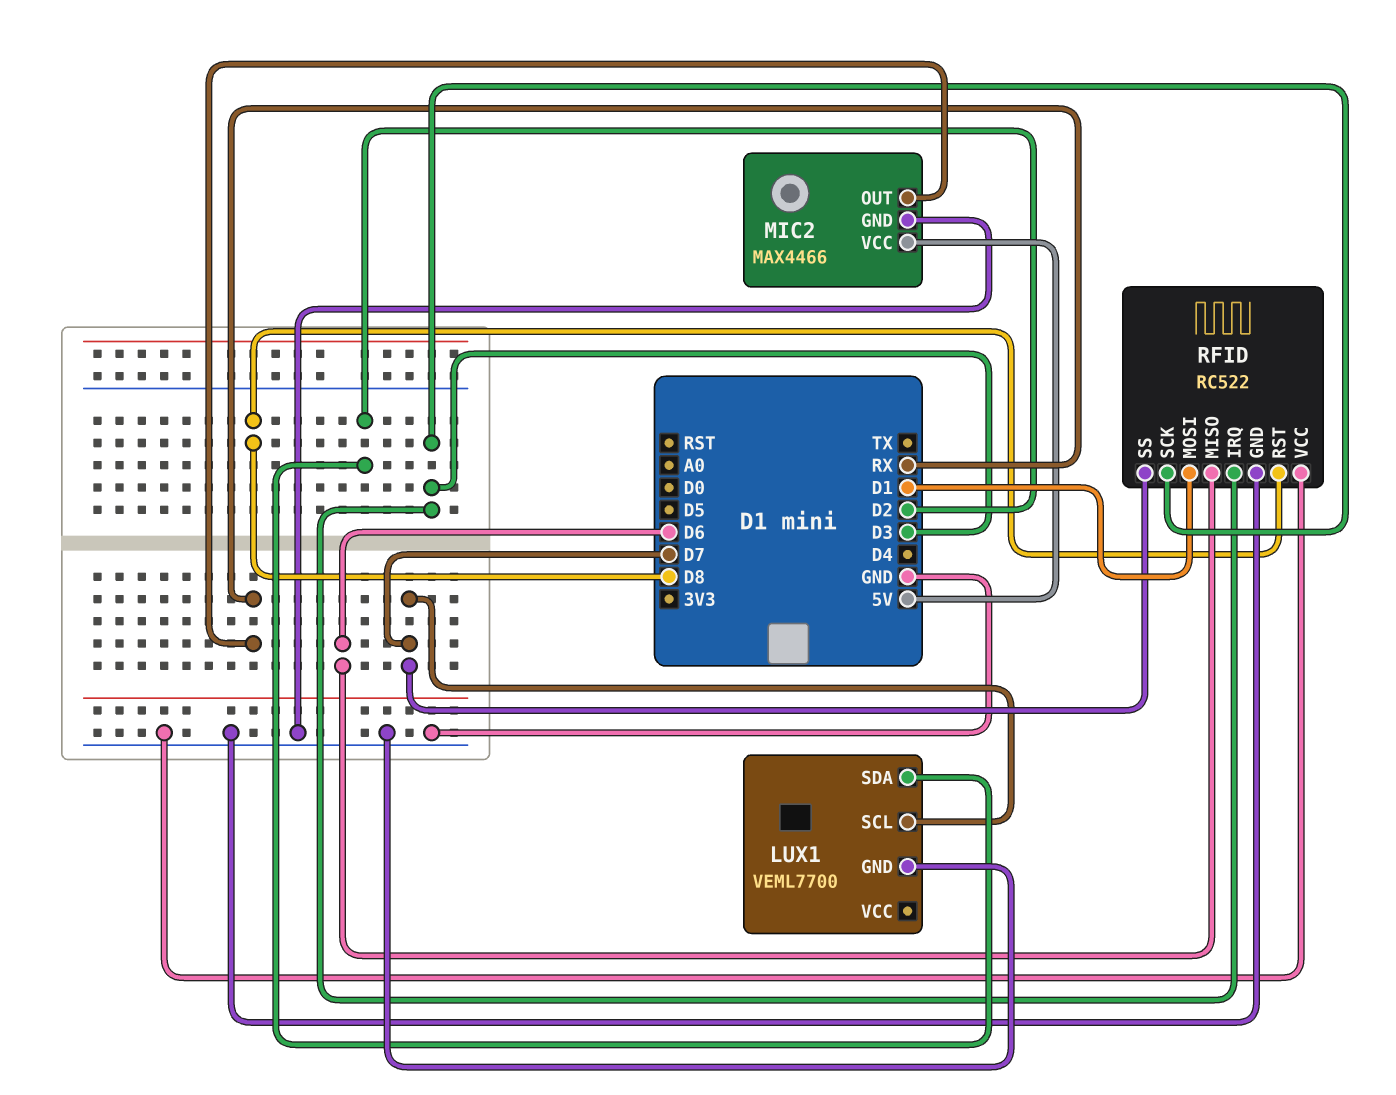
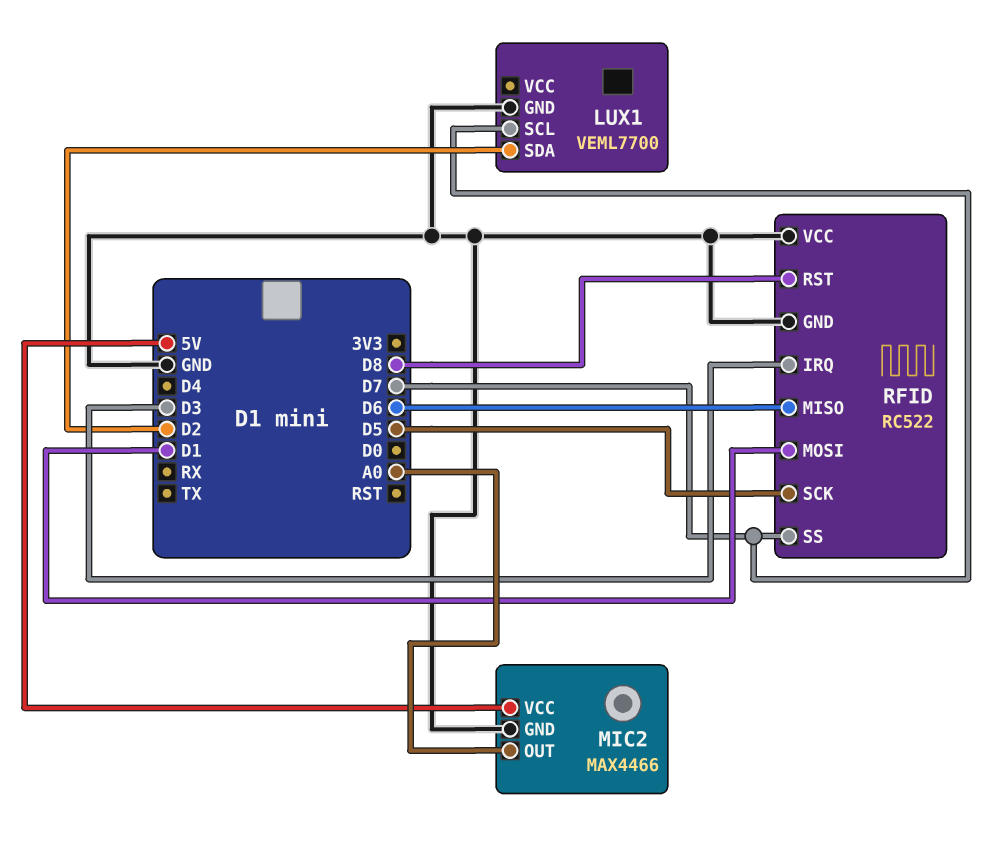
MIC2 pin OUT: RX -> A0
RFID pin SCK: D3 -> D5

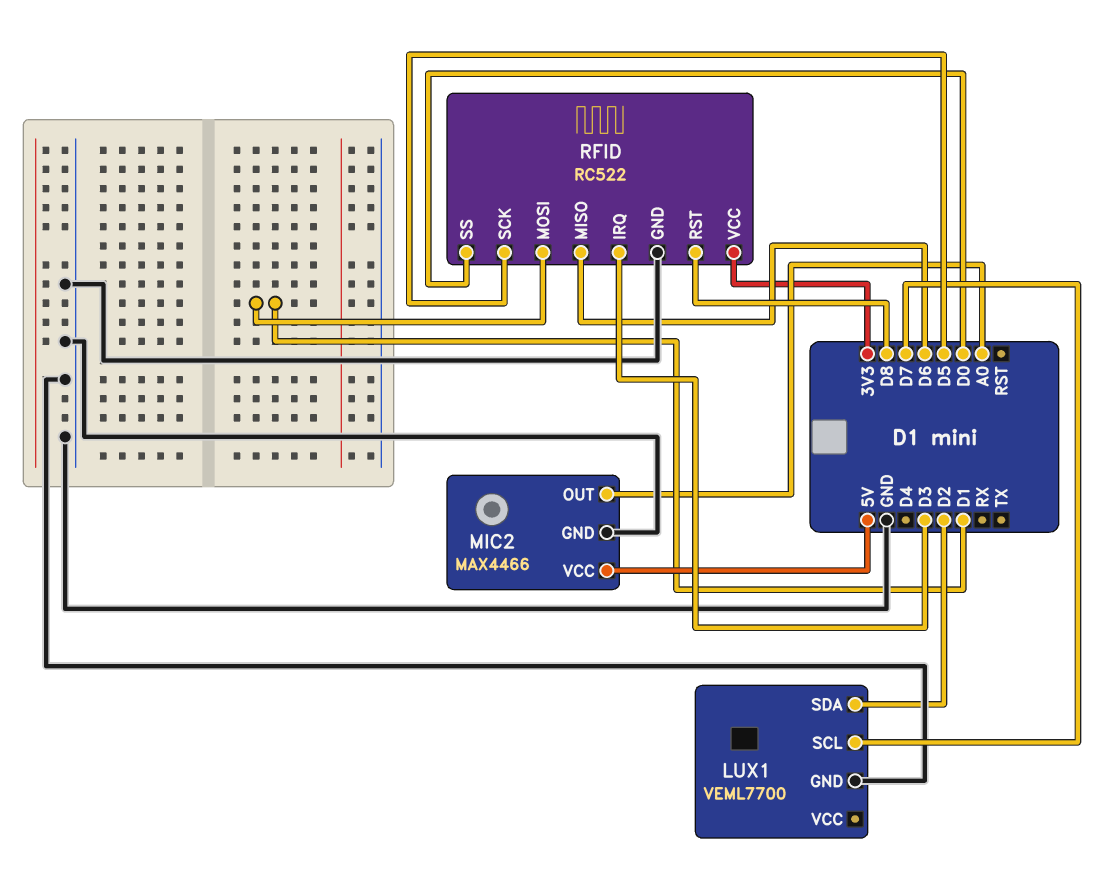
RFID pin SS: D7 -> D0
RFID pin VCC: GND -> 3V3

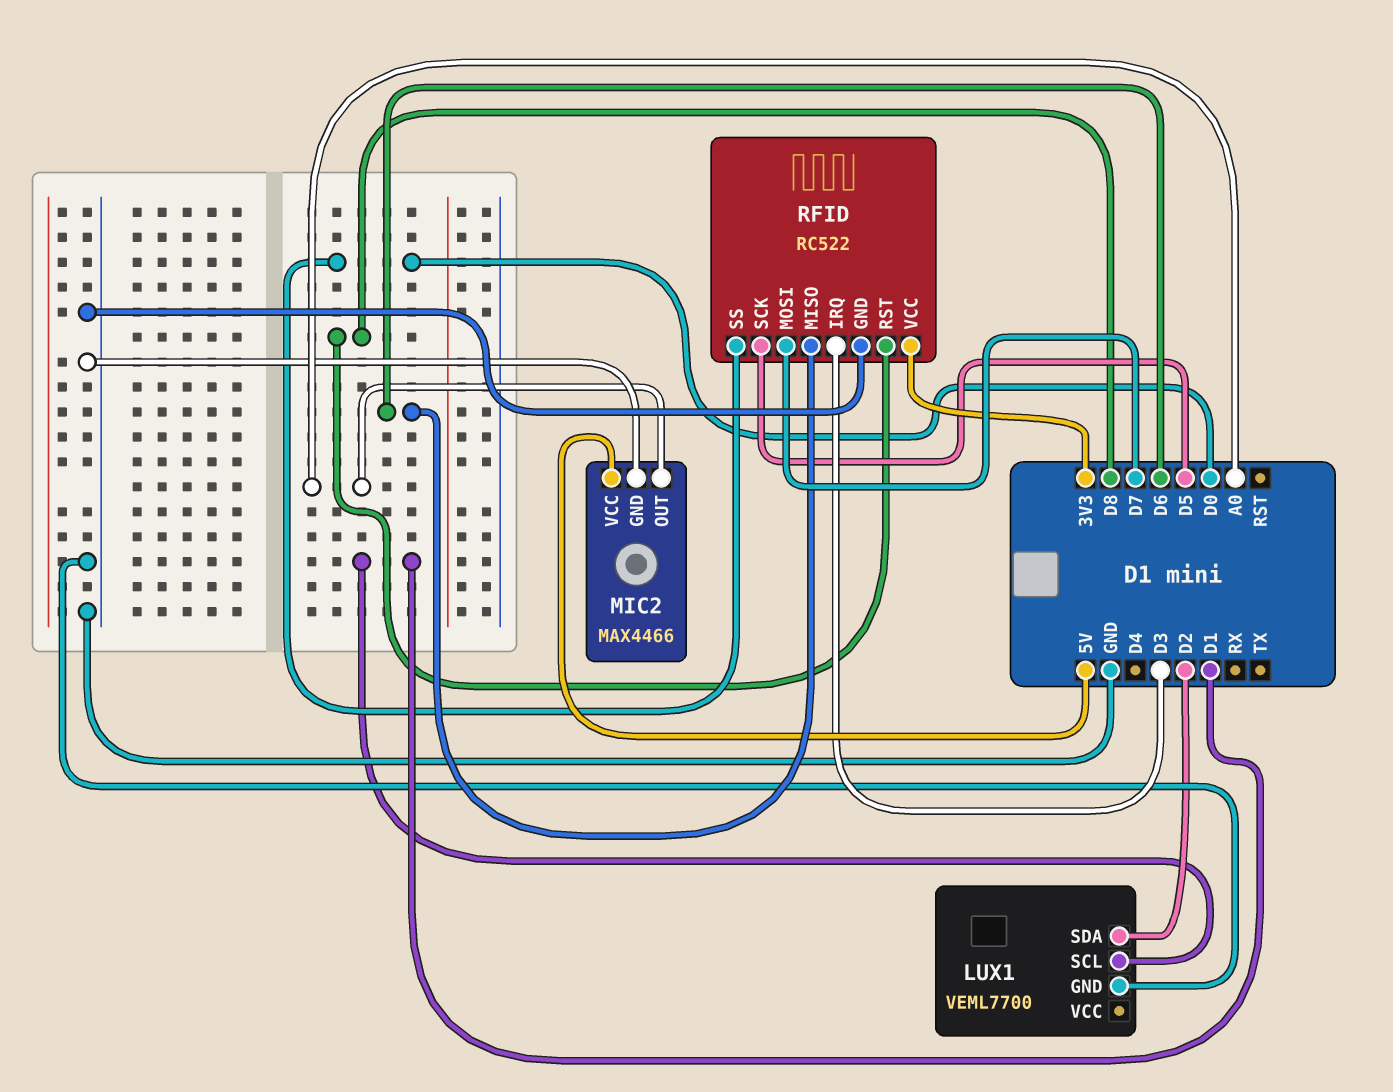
LUX1 pin SCL: D7 -> D1
RFID pin MOSI: D1 -> D7

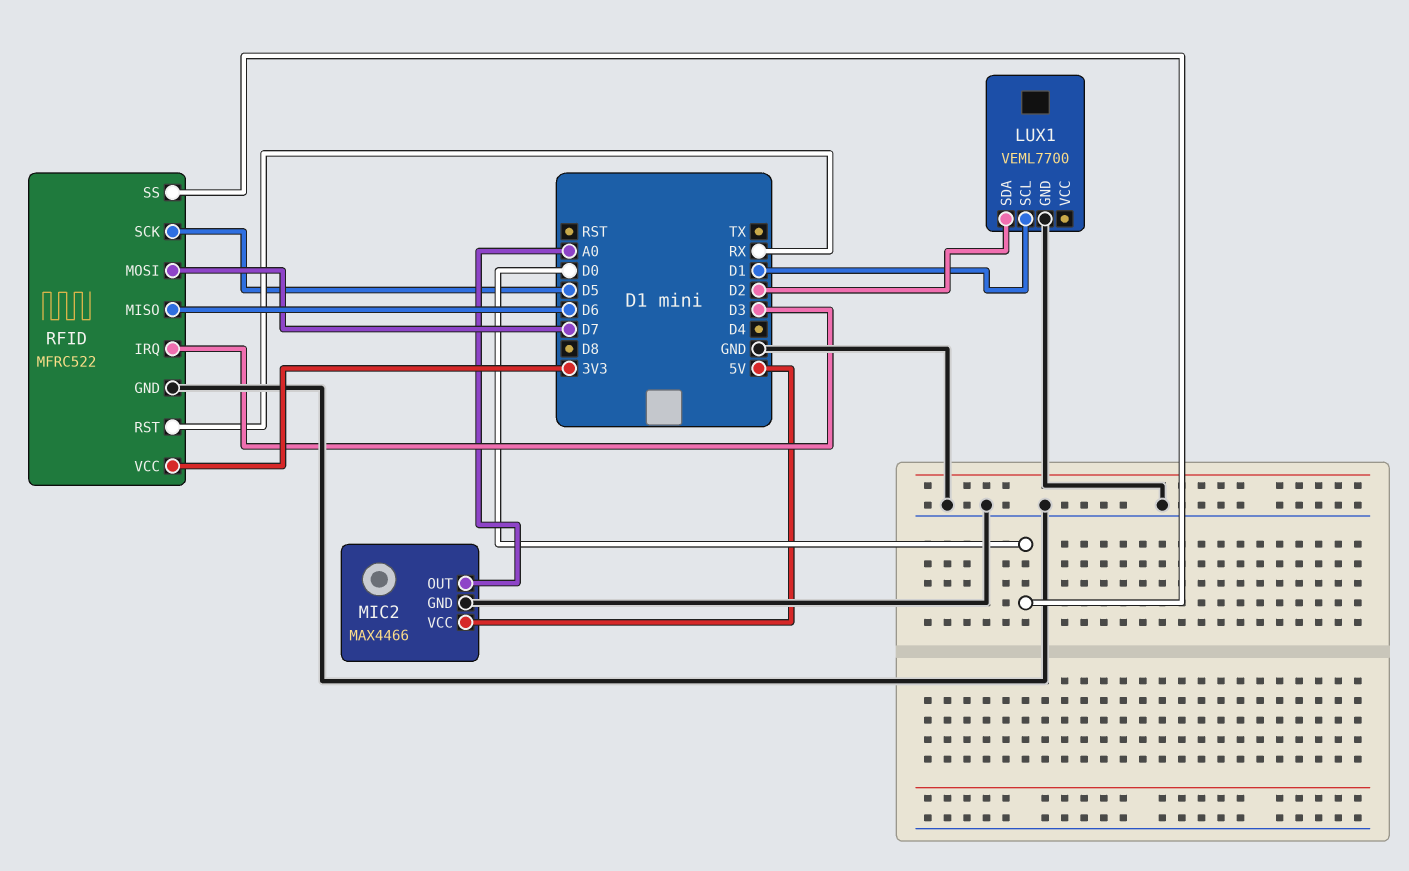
RFID: RC522 -> MFRC522
RFID pin RST: D8 -> RX

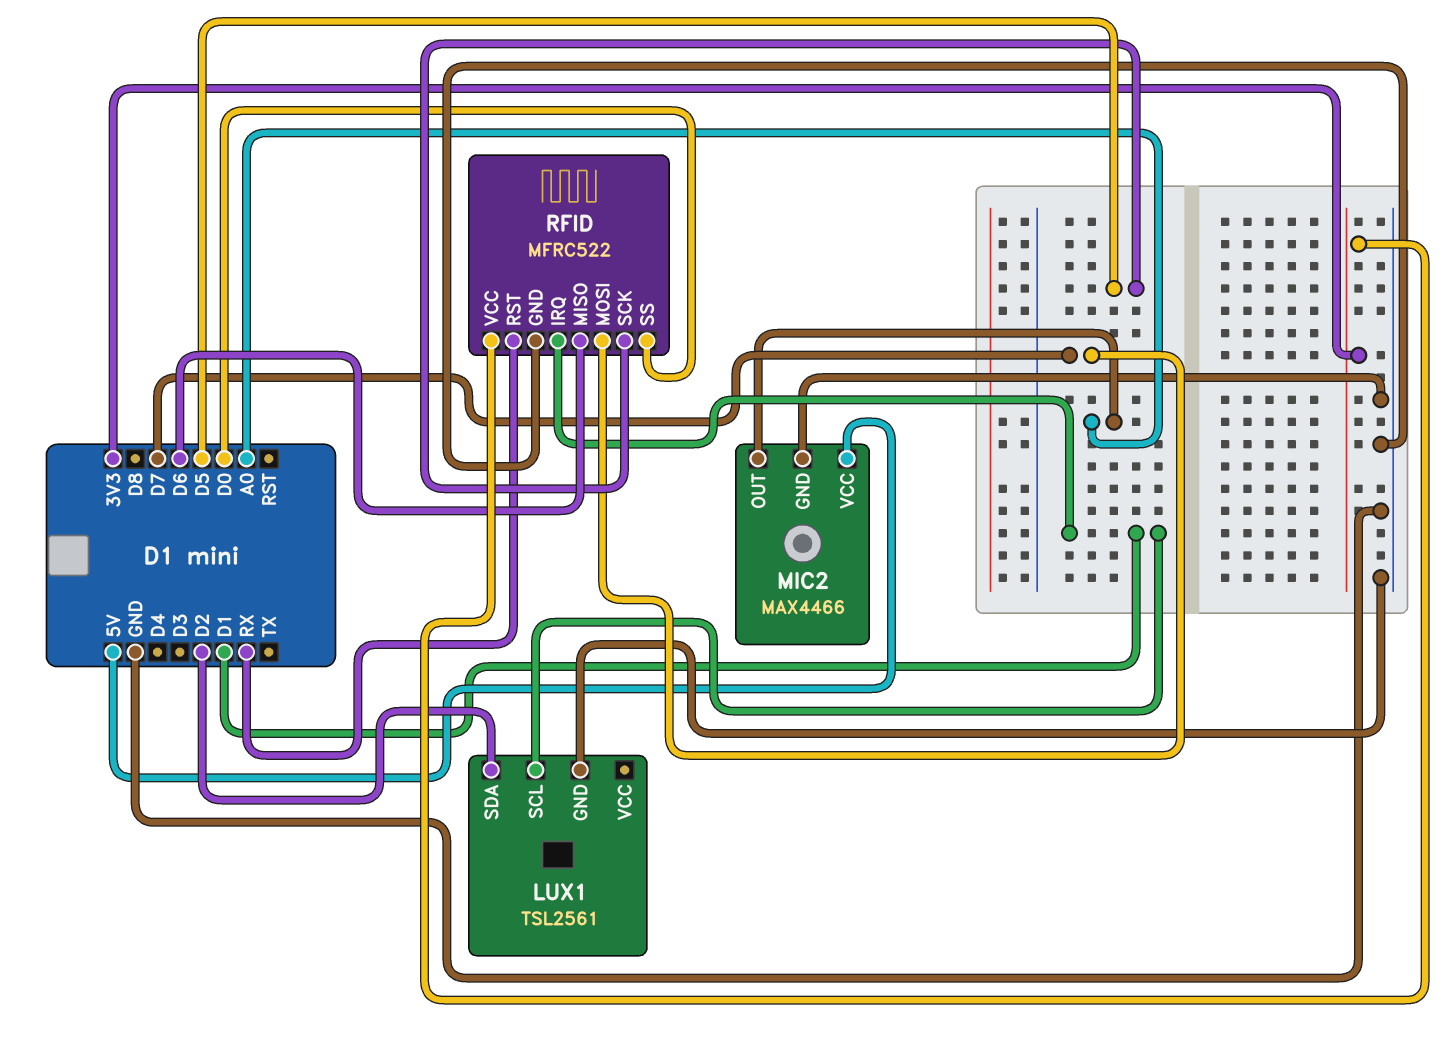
LUX1: VEML7700 -> TSL2561
RFID pin IRQ: D3 -> D1

